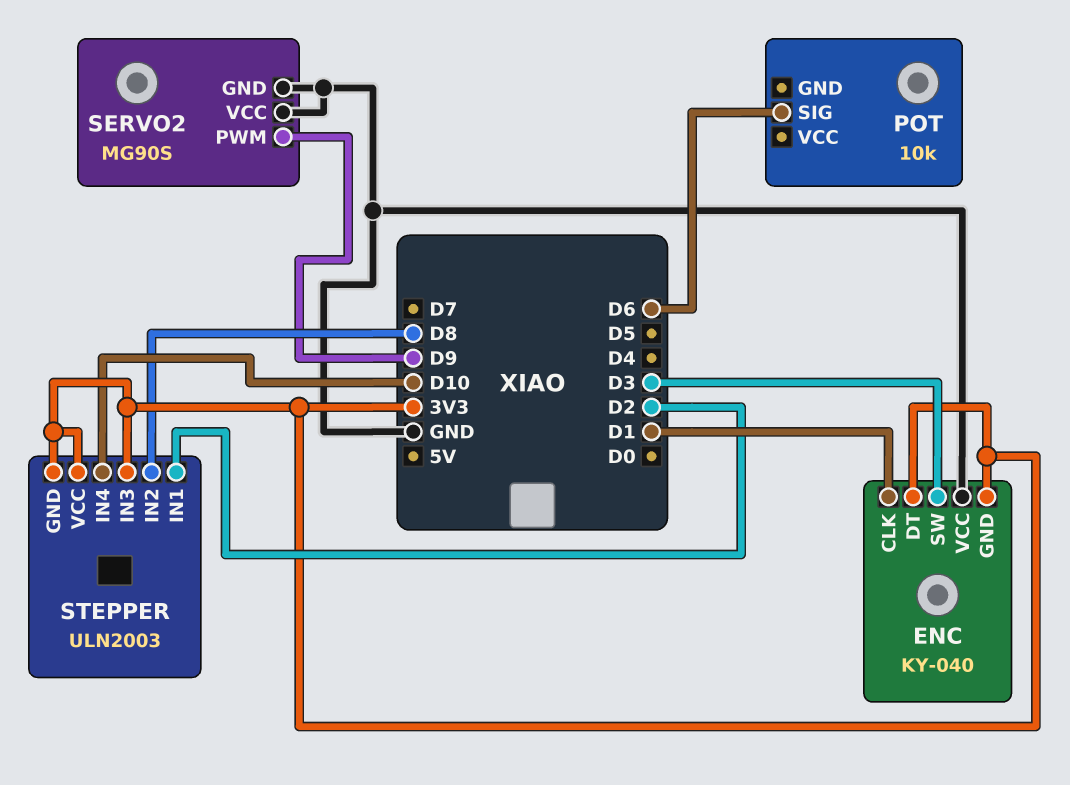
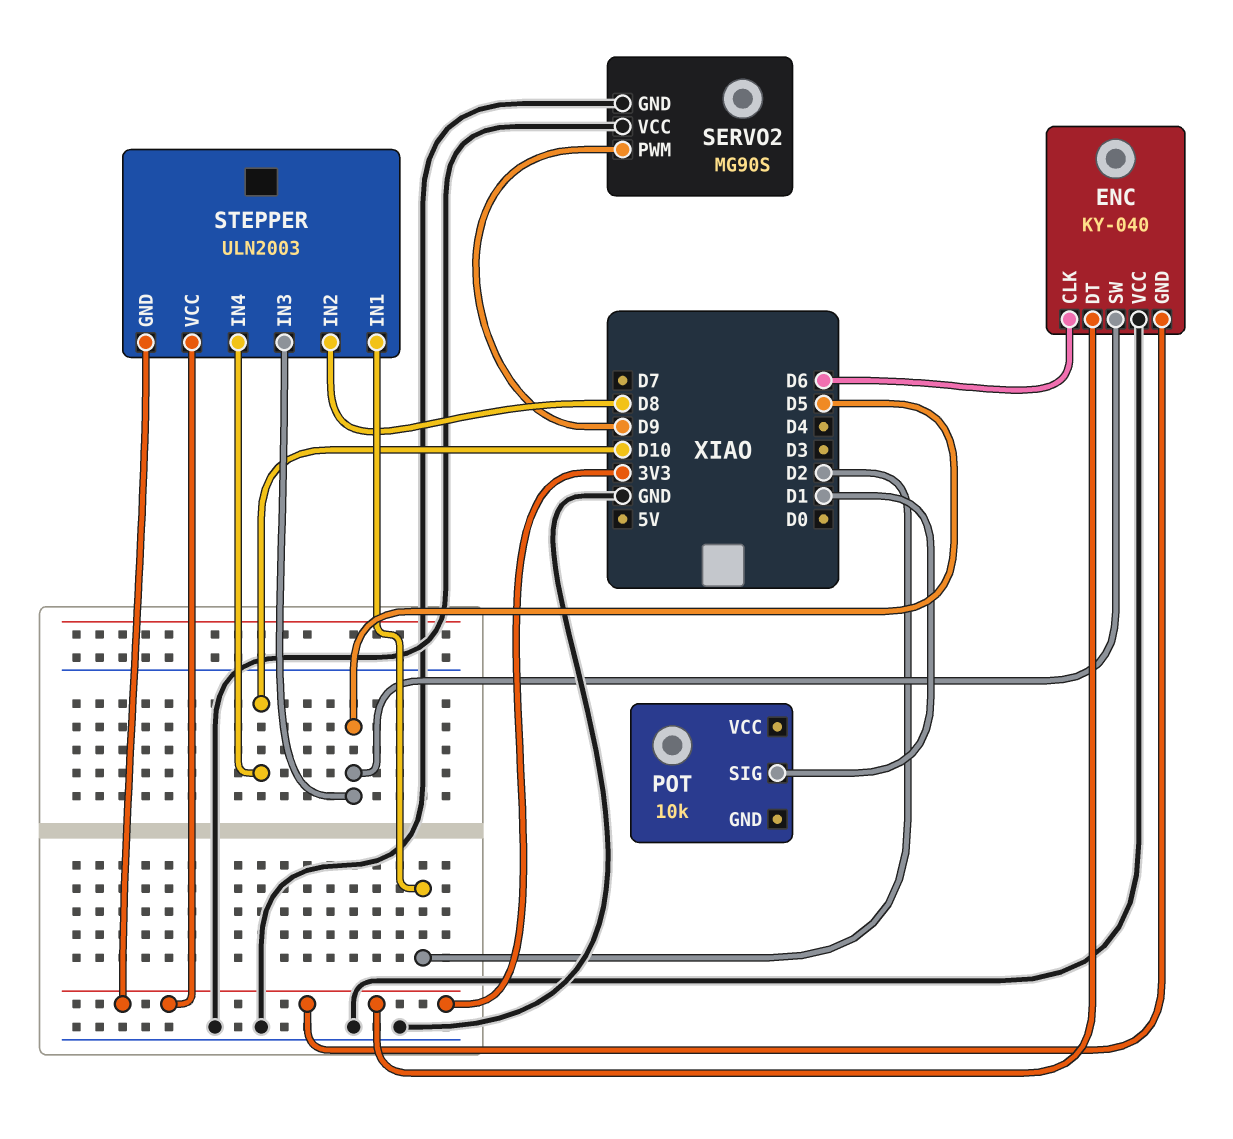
ENC pin CLK: D1 -> D6
ENC pin SW: D3 -> D5
POT pin SIG: D6 -> D1
STEPPER pin IN3: 3V3 -> D5

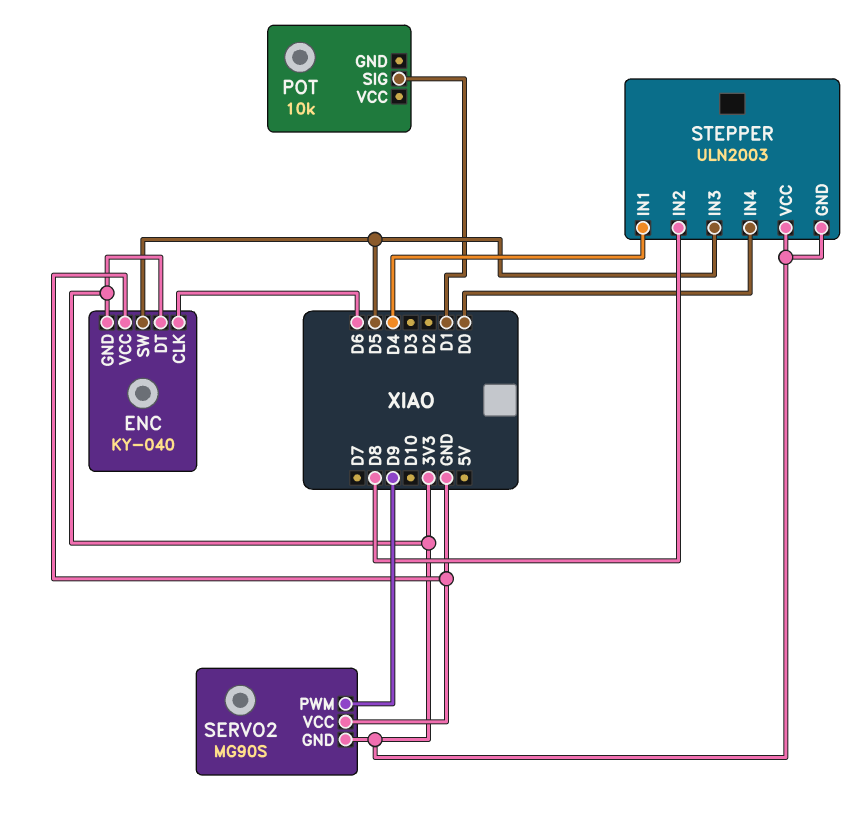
SERVO2 pin GND: GND -> 3V3
STEPPER pin IN1: D2 -> D4
STEPPER pin IN4: D10 -> D0

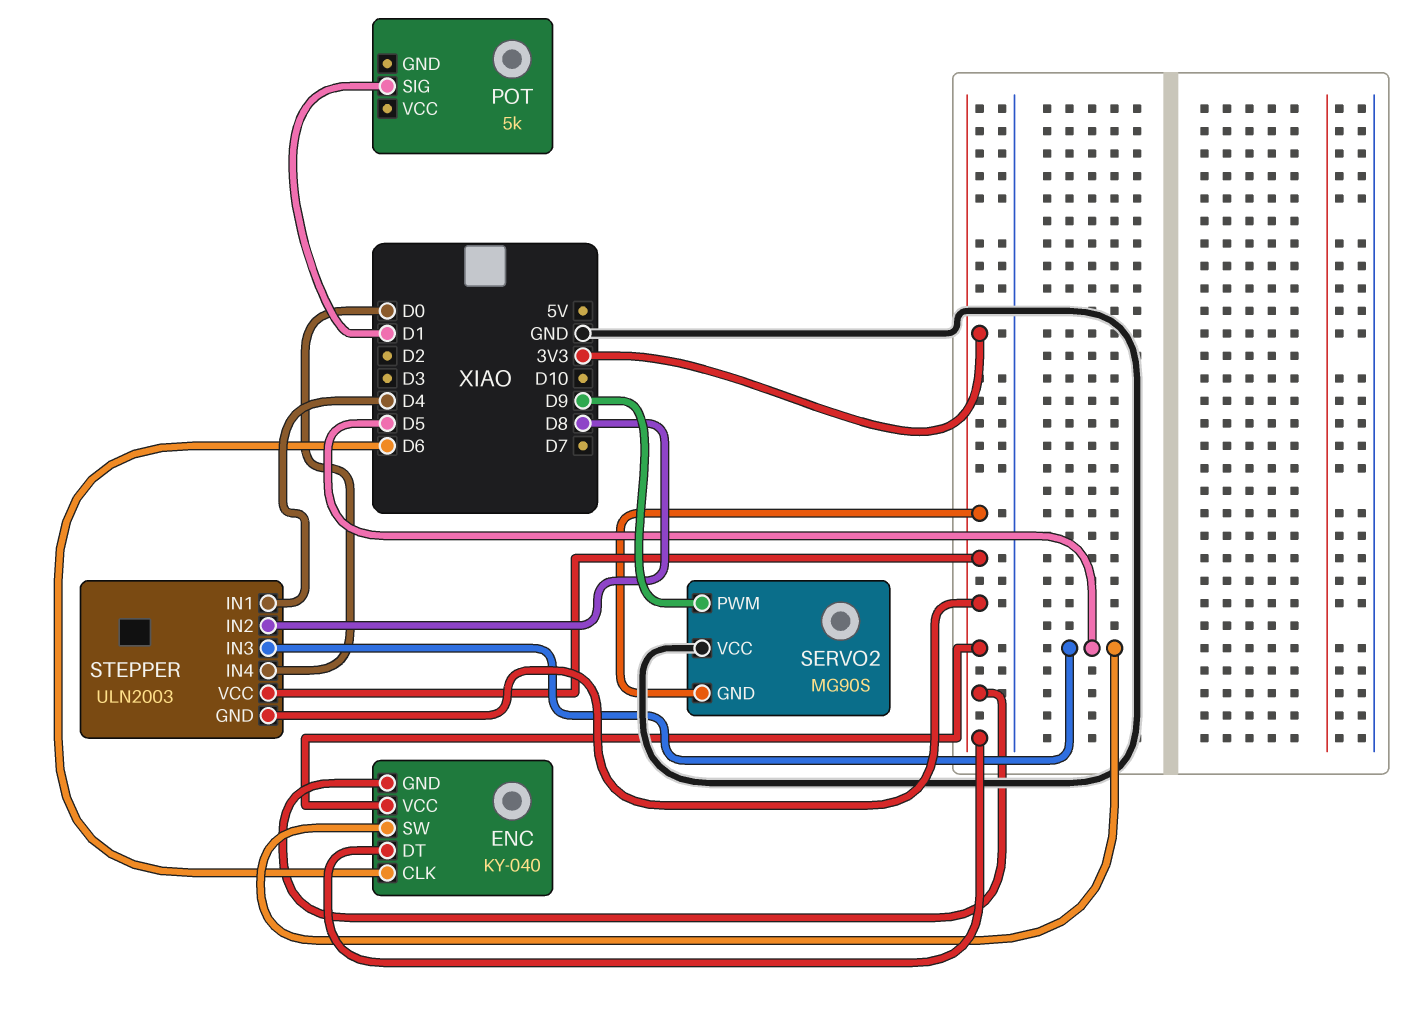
ENC pin VCC: GND -> 3V3
POT: 10k -> 5k

